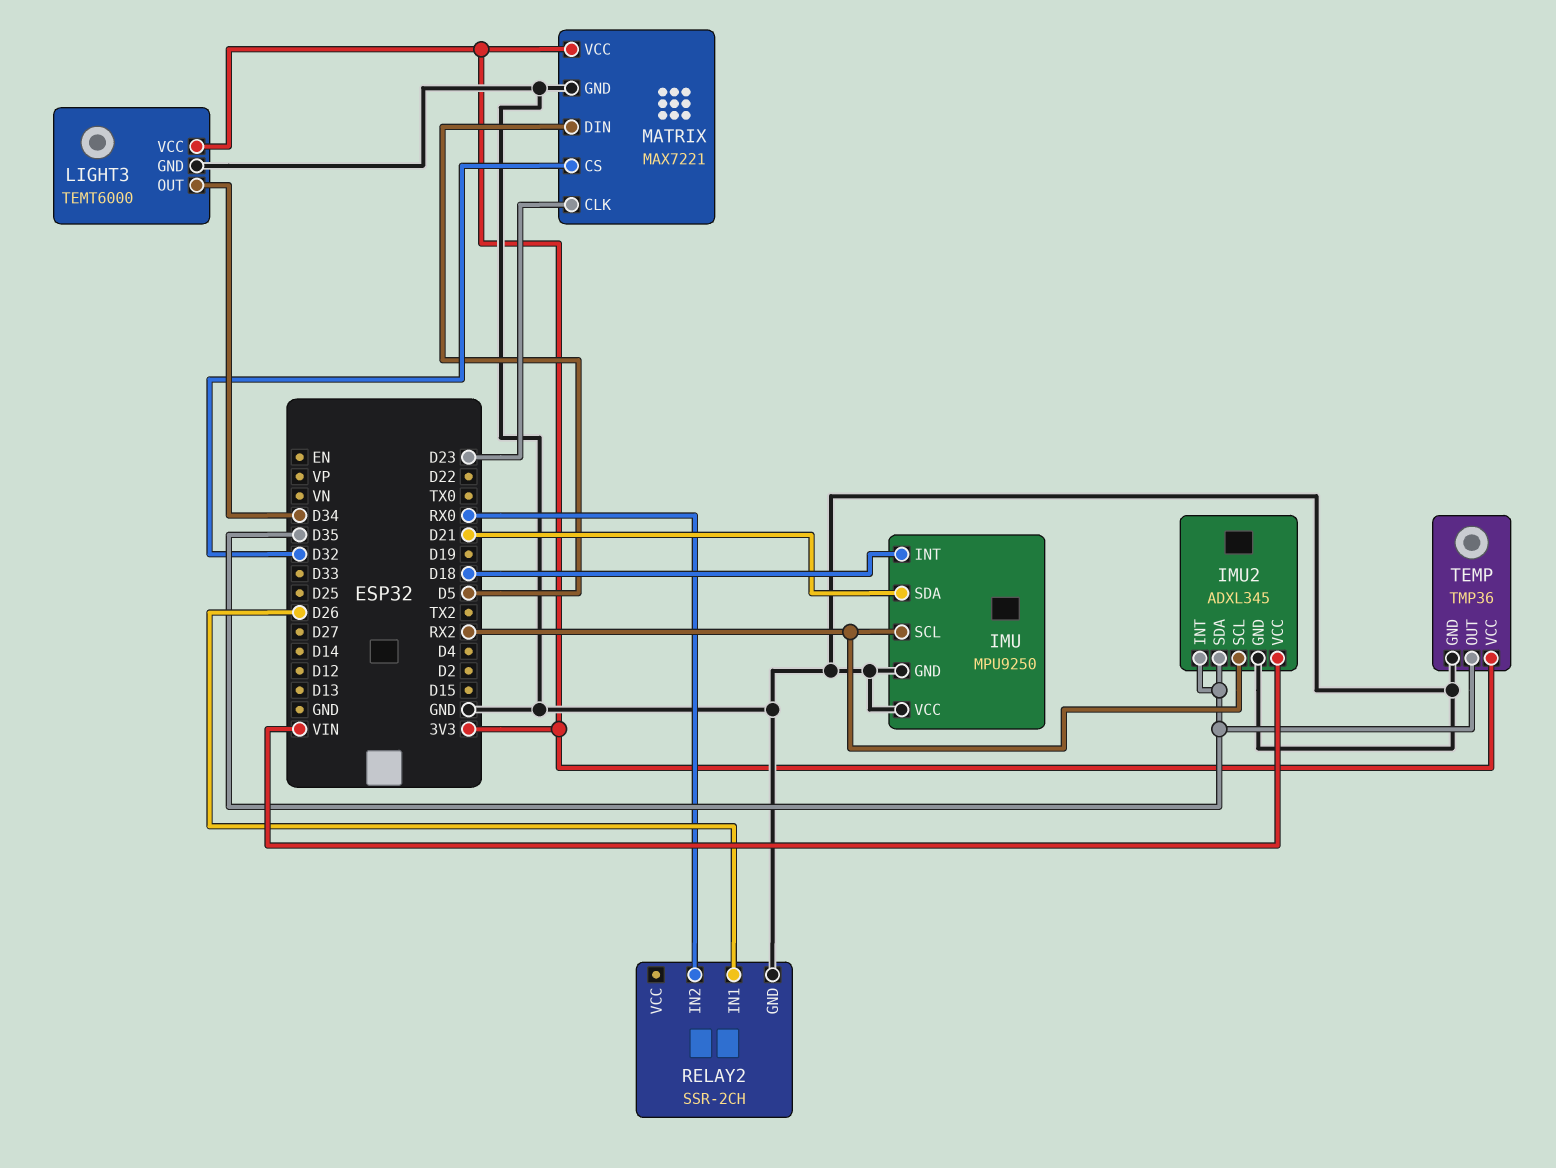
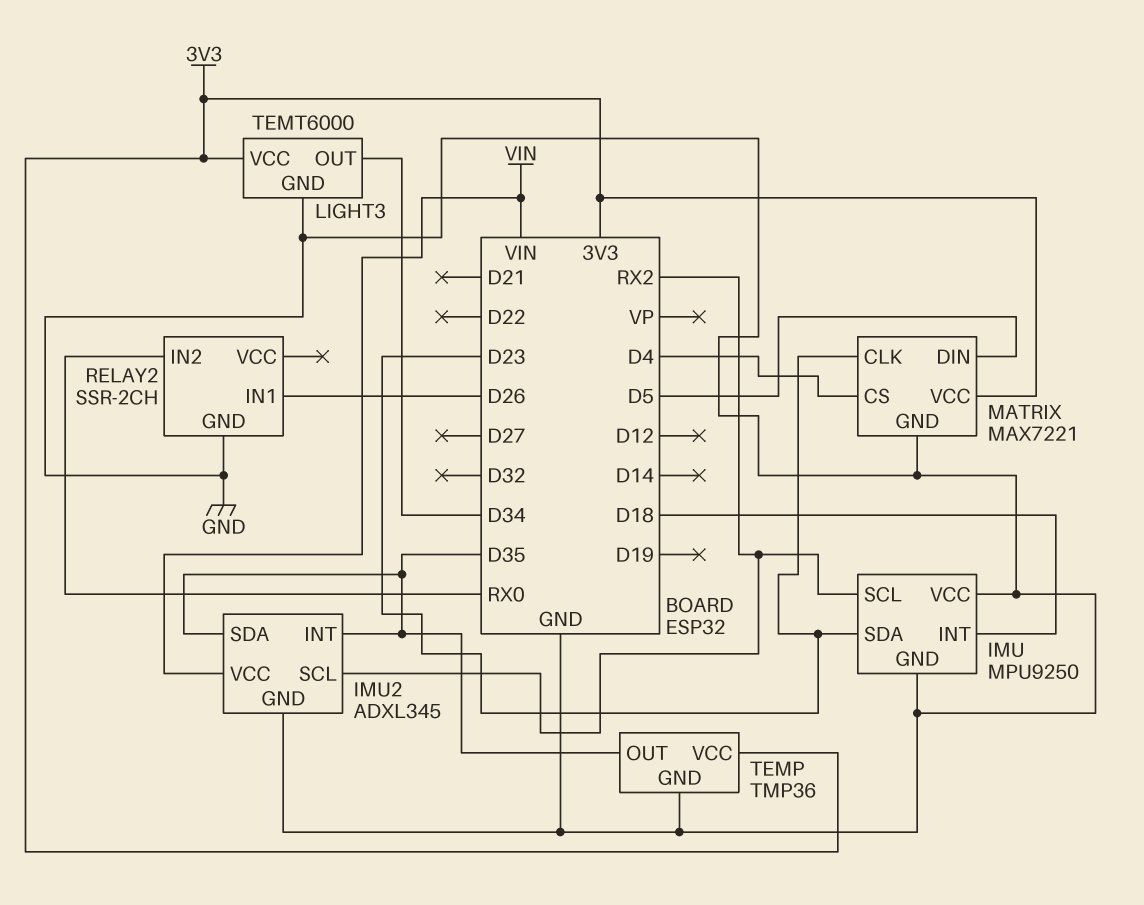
IMU pin SDA: D21 -> D23
MATRIX pin CS: D32 -> D4

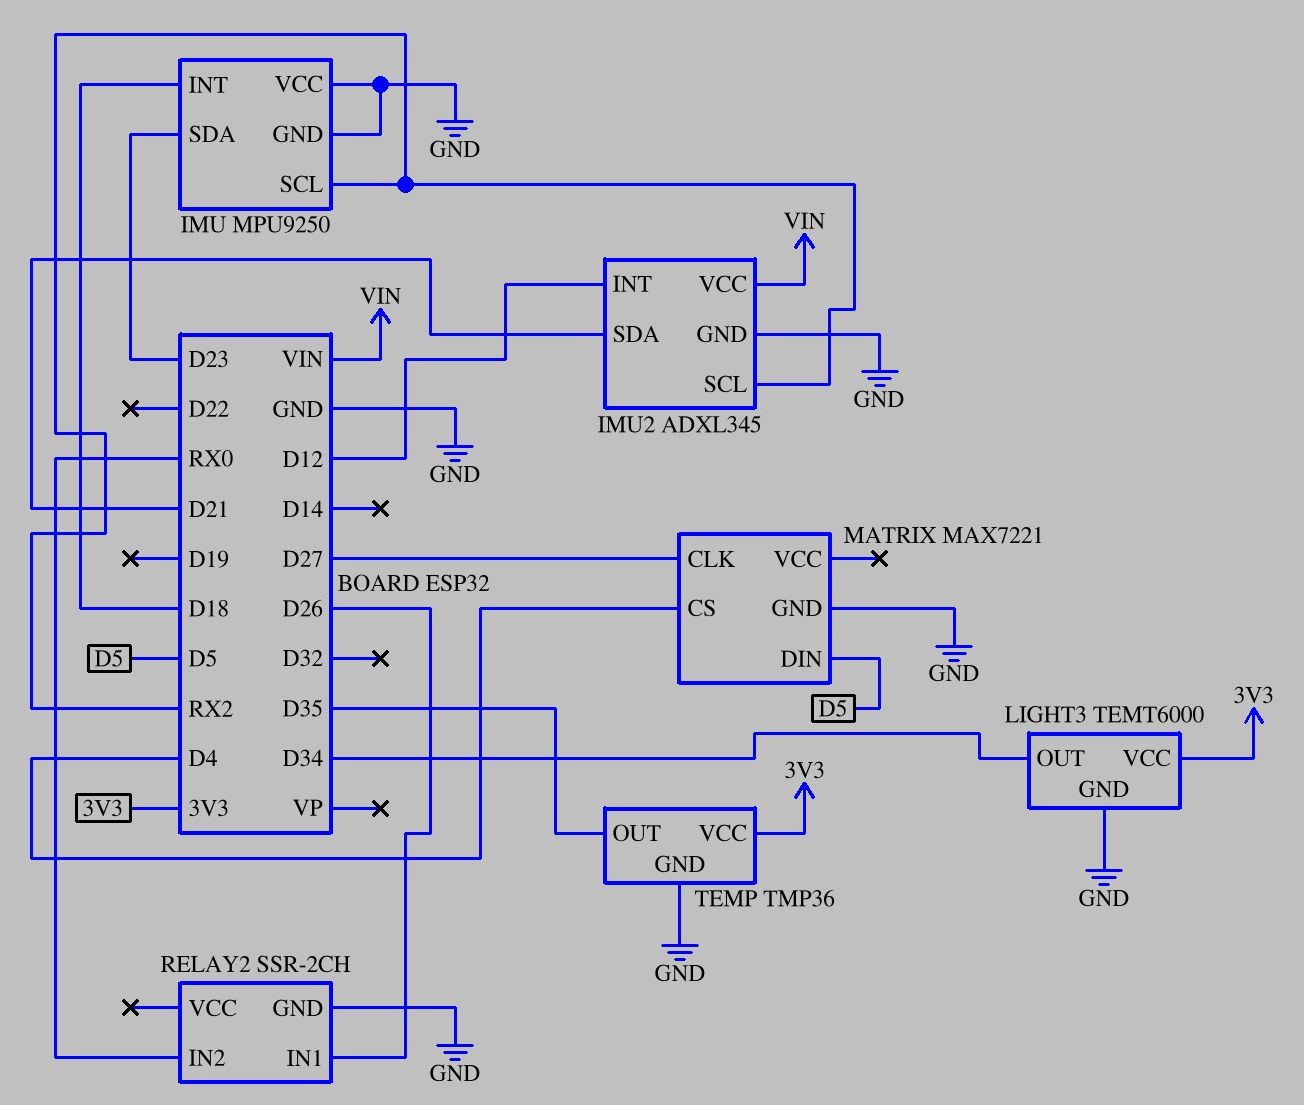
IMU2 pin INT: D35 -> D12
IMU2 pin SDA: D35 -> D21
MATRIX pin CLK: D23 -> D27
MATRIX pin VCC: 3V3 -> none

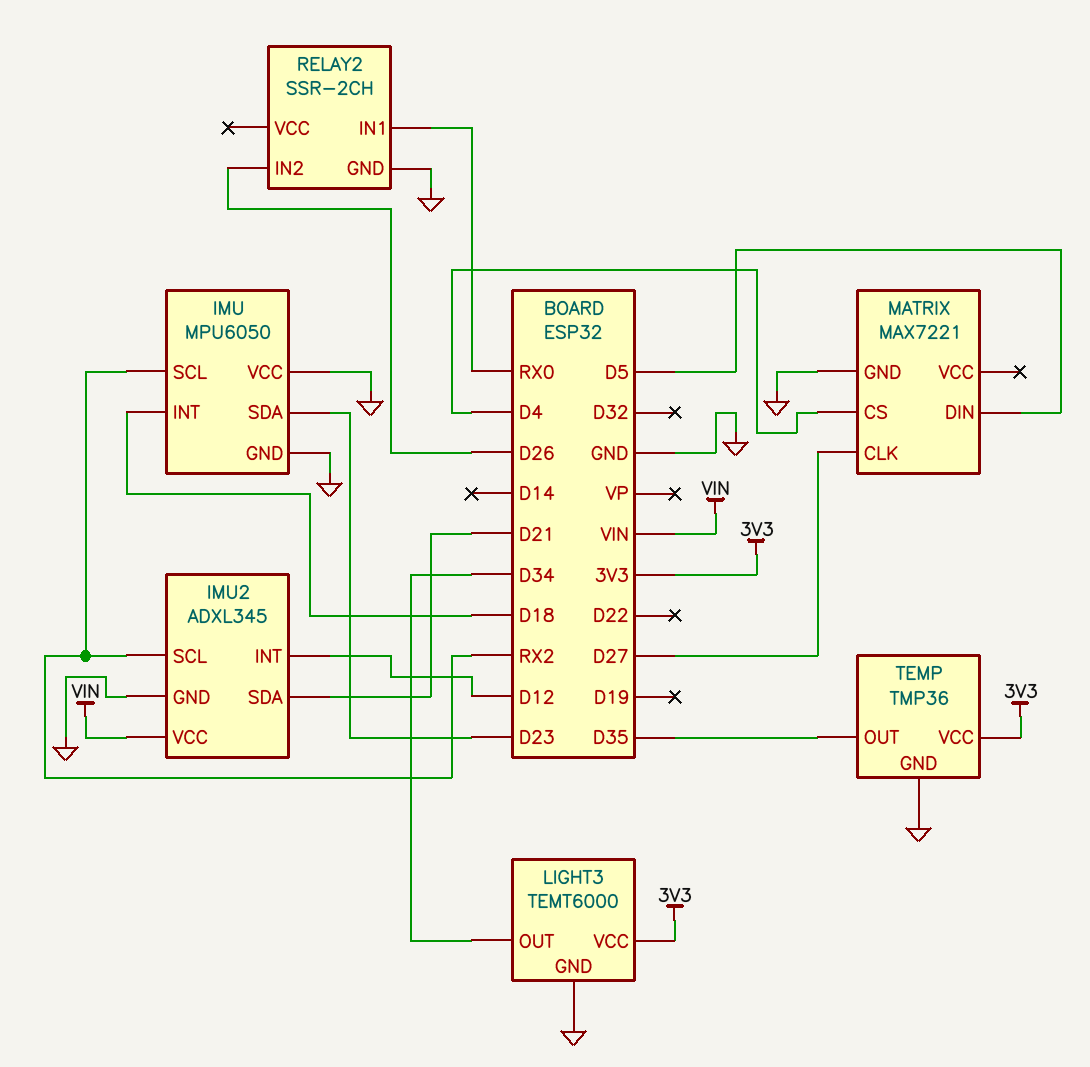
IMU: MPU9250 -> MPU6050
RELAY2 pin IN1: D26 -> RX0
RELAY2 pin IN2: RX0 -> D26

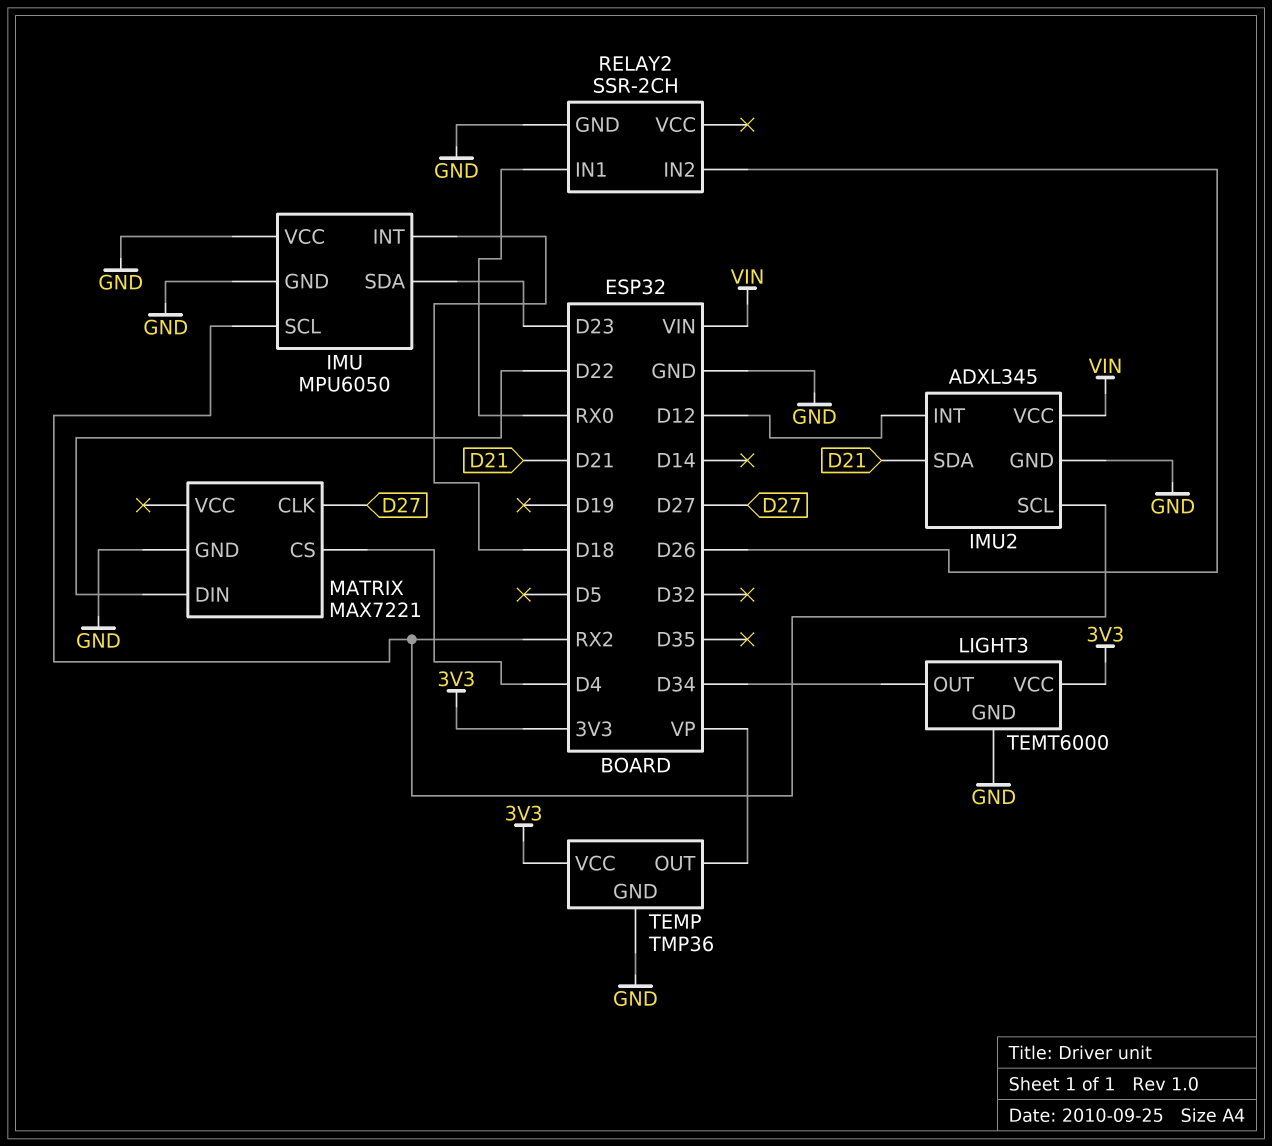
MATRIX pin DIN: D5 -> D22
TEMP pin OUT: D35 -> VP

